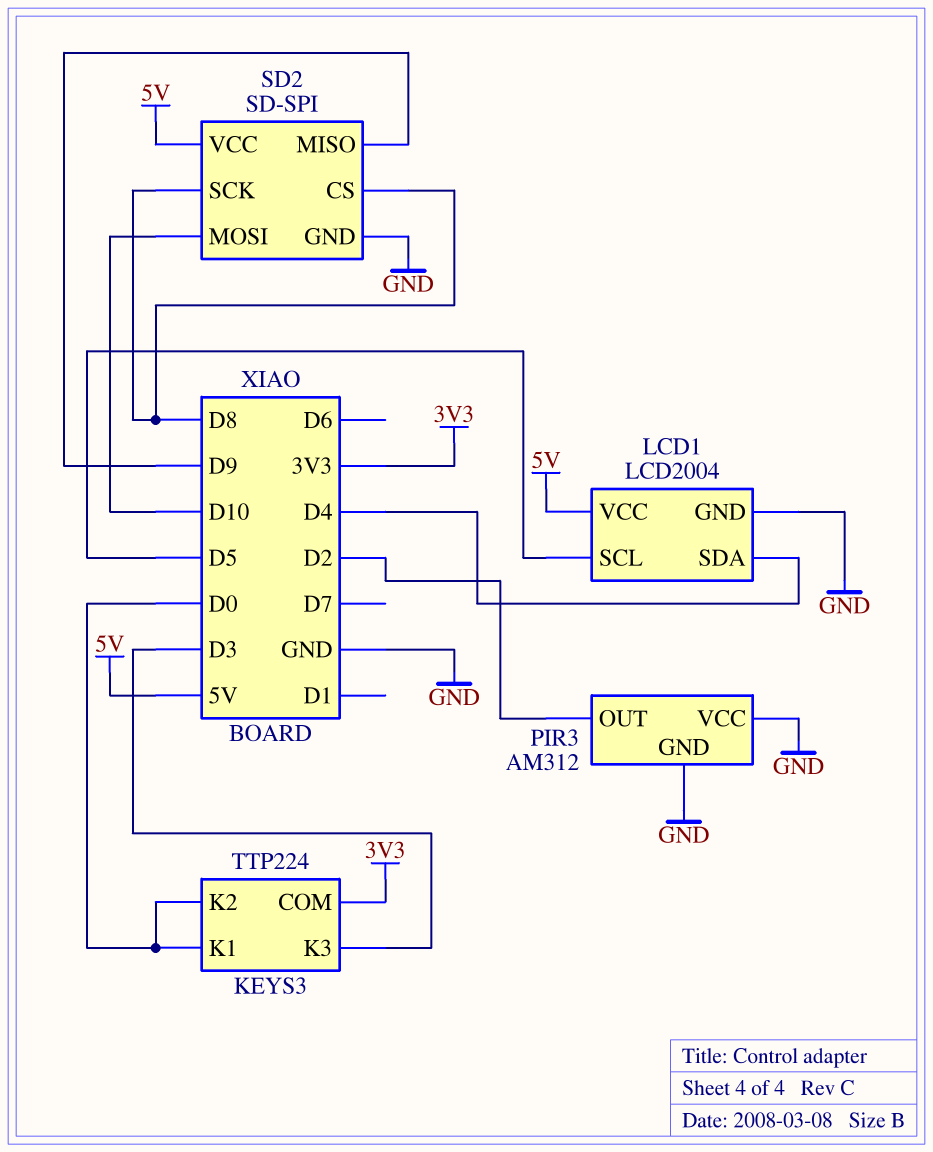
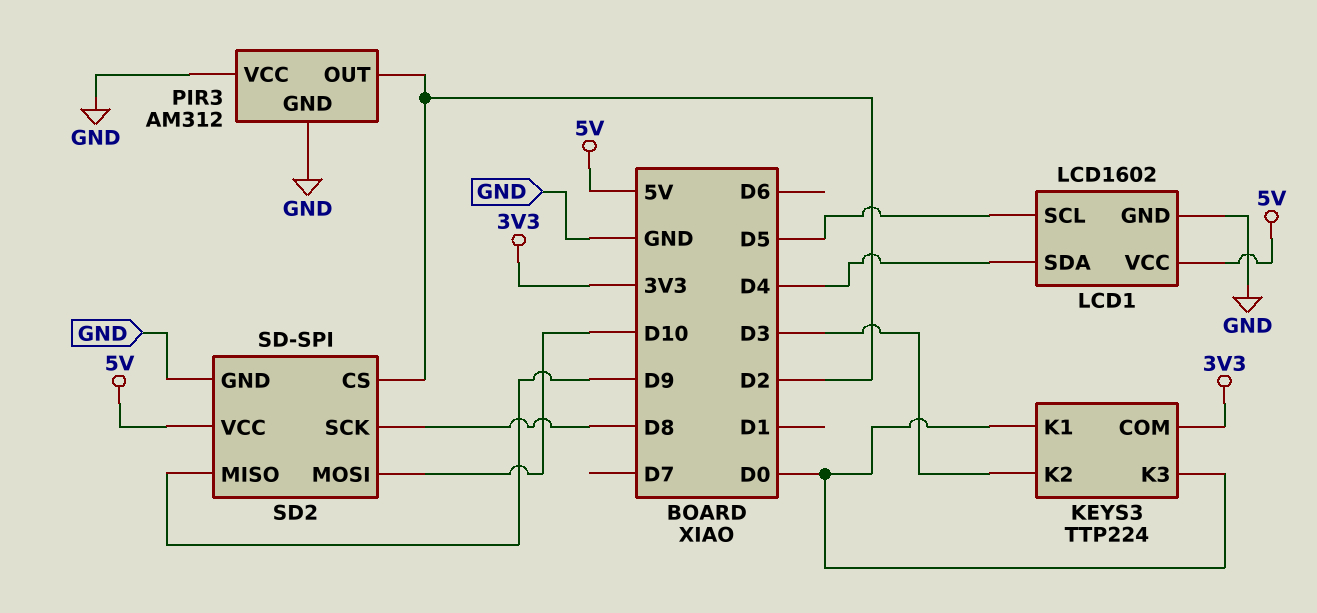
KEYS3 pin K2: D0 -> D3
KEYS3 pin K3: D3 -> D0
LCD1: LCD2004 -> LCD1602
SD2 pin CS: D8 -> D2

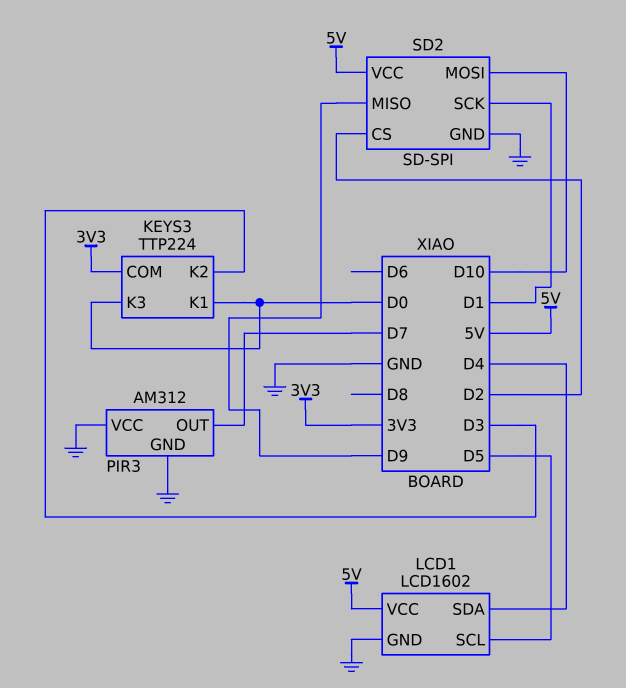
PIR3 pin OUT: D2 -> D7
SD2 pin SCK: D8 -> D1

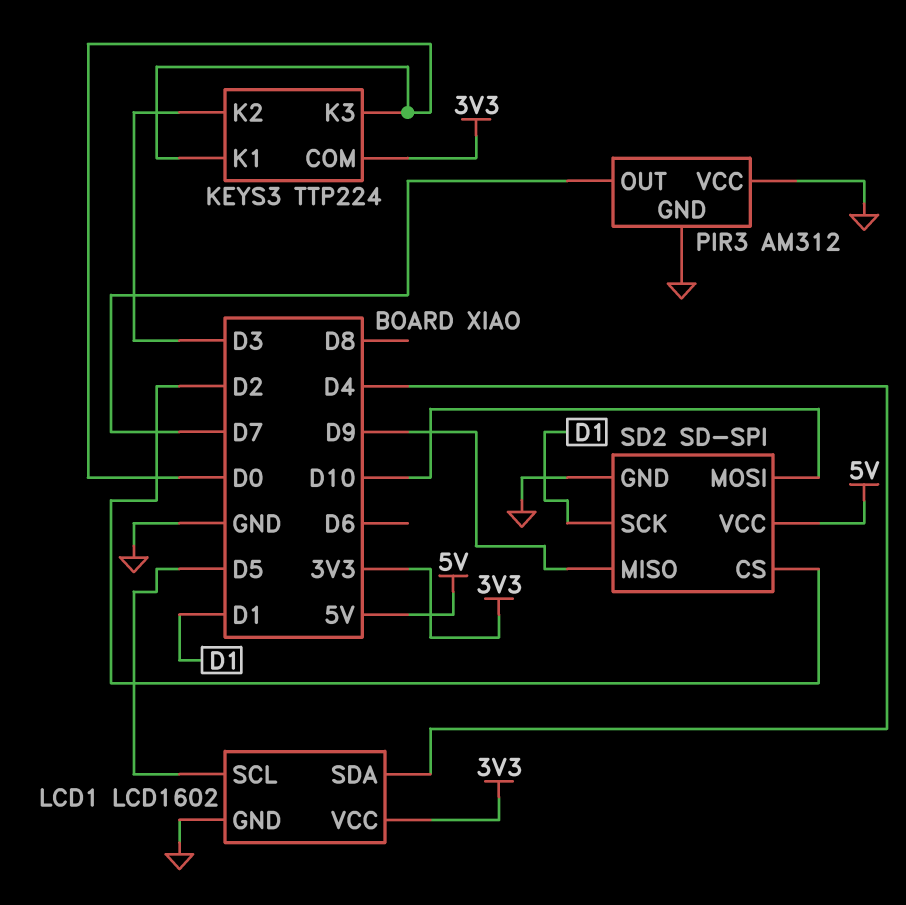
LCD1 pin VCC: 5V -> 3V3

